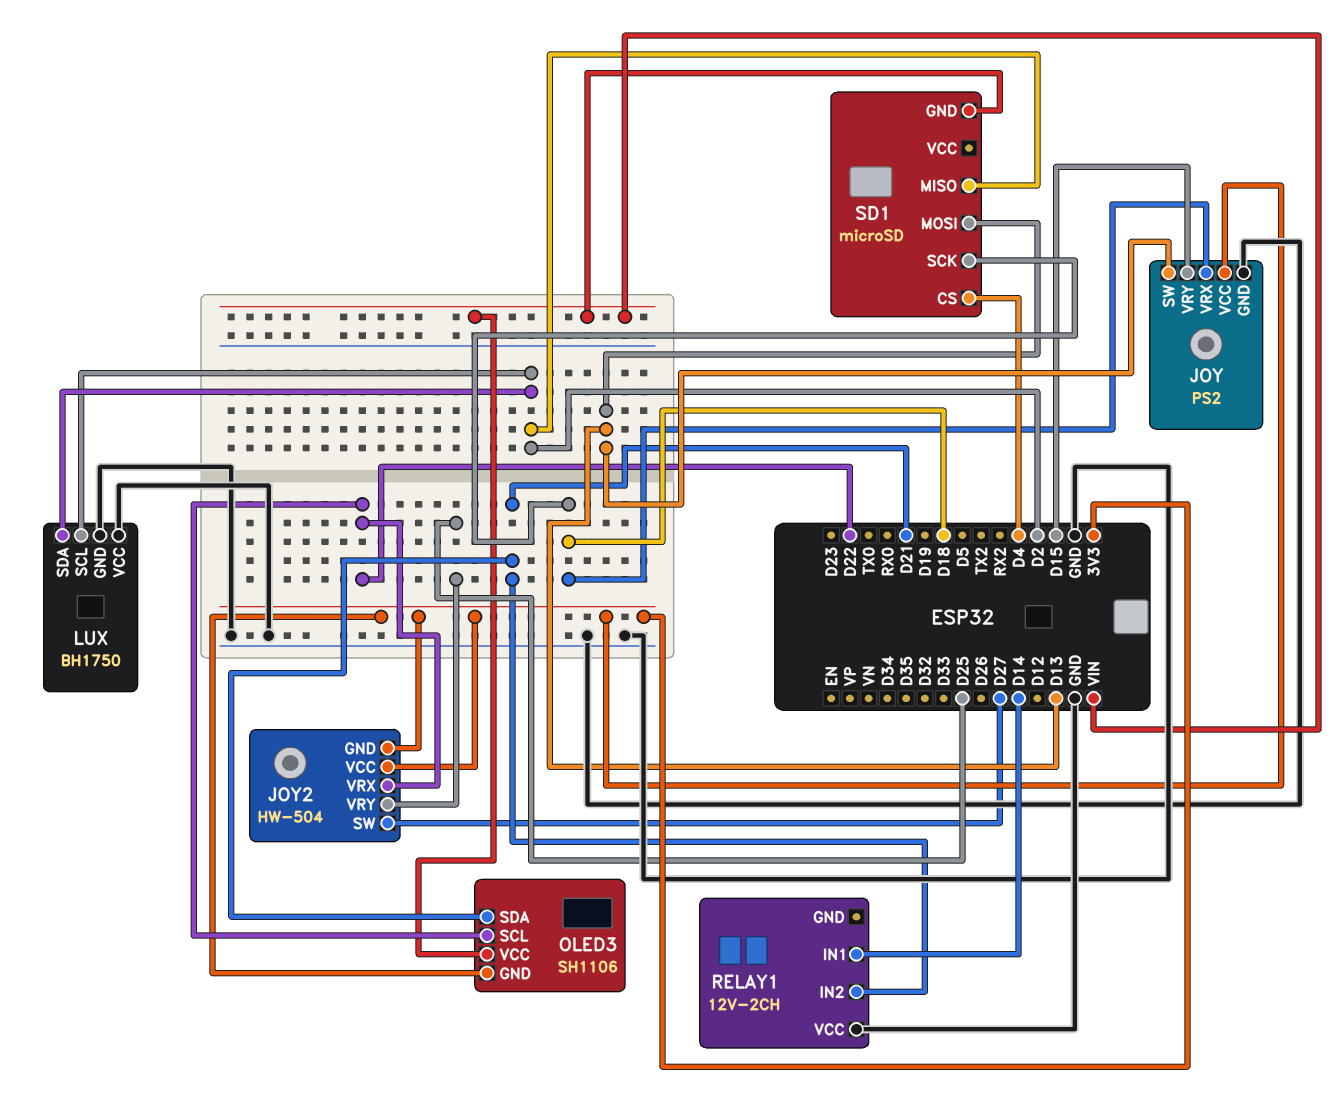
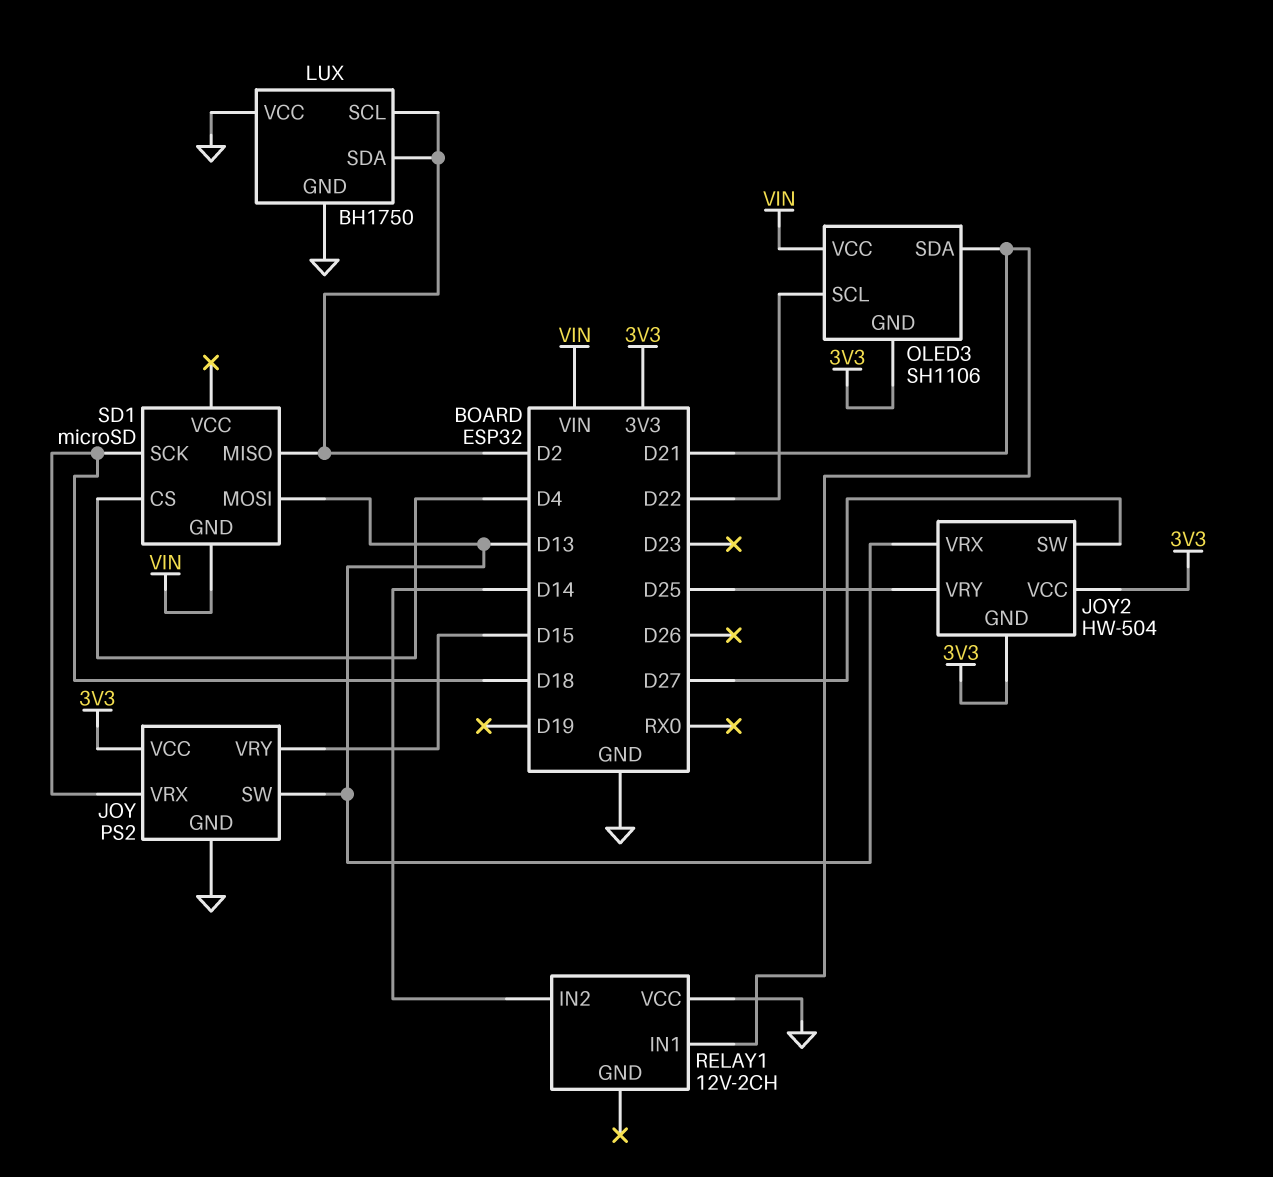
JOY2 pin VRX: D22 -> D13
RELAY1 pin IN1: D14 -> D21
RELAY1 pin IN2: D21 -> D14

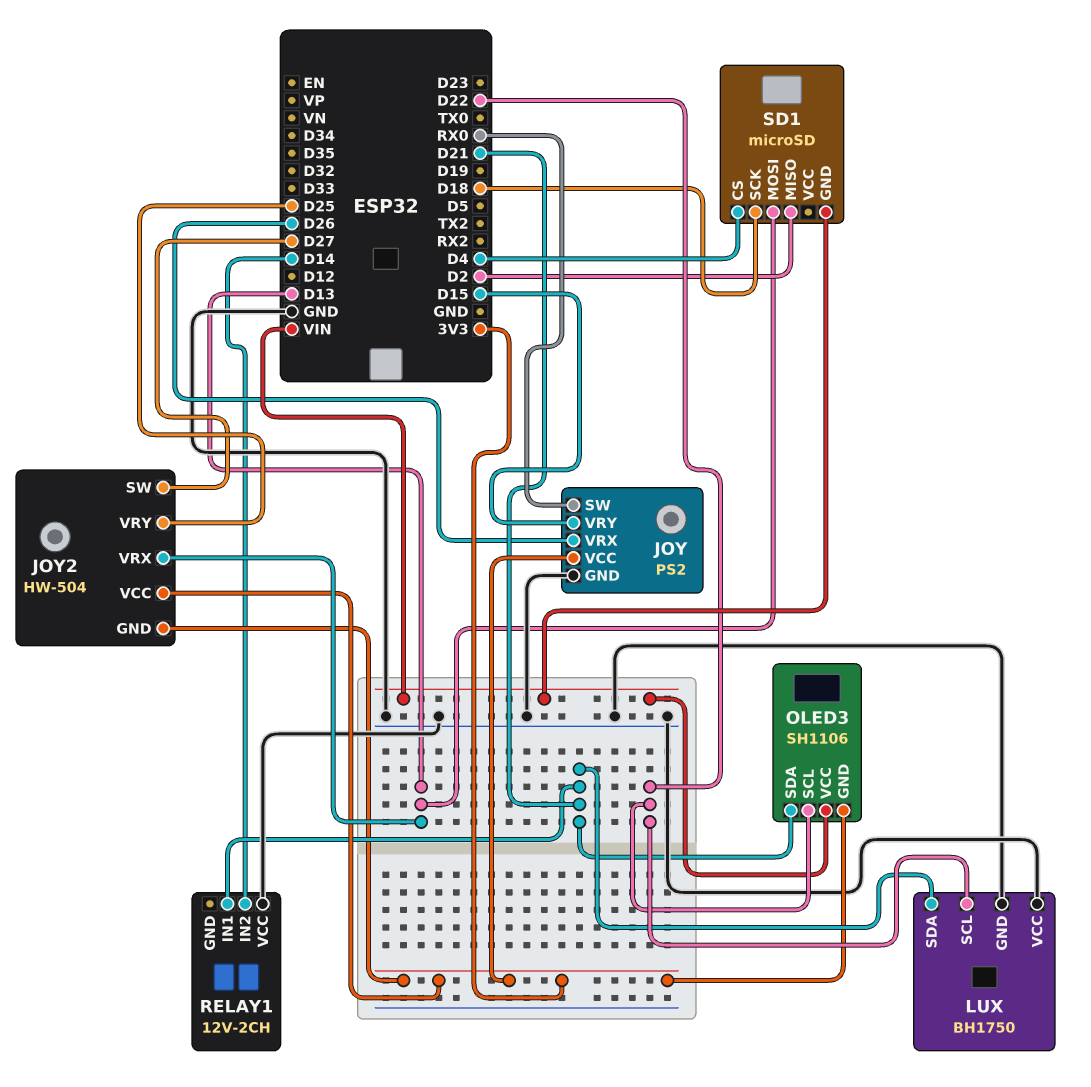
JOY pin SW: D13 -> RX0
JOY pin VRX: D18 -> D26
LUX pin SCL: D2 -> D22
LUX pin SDA: D2 -> D21

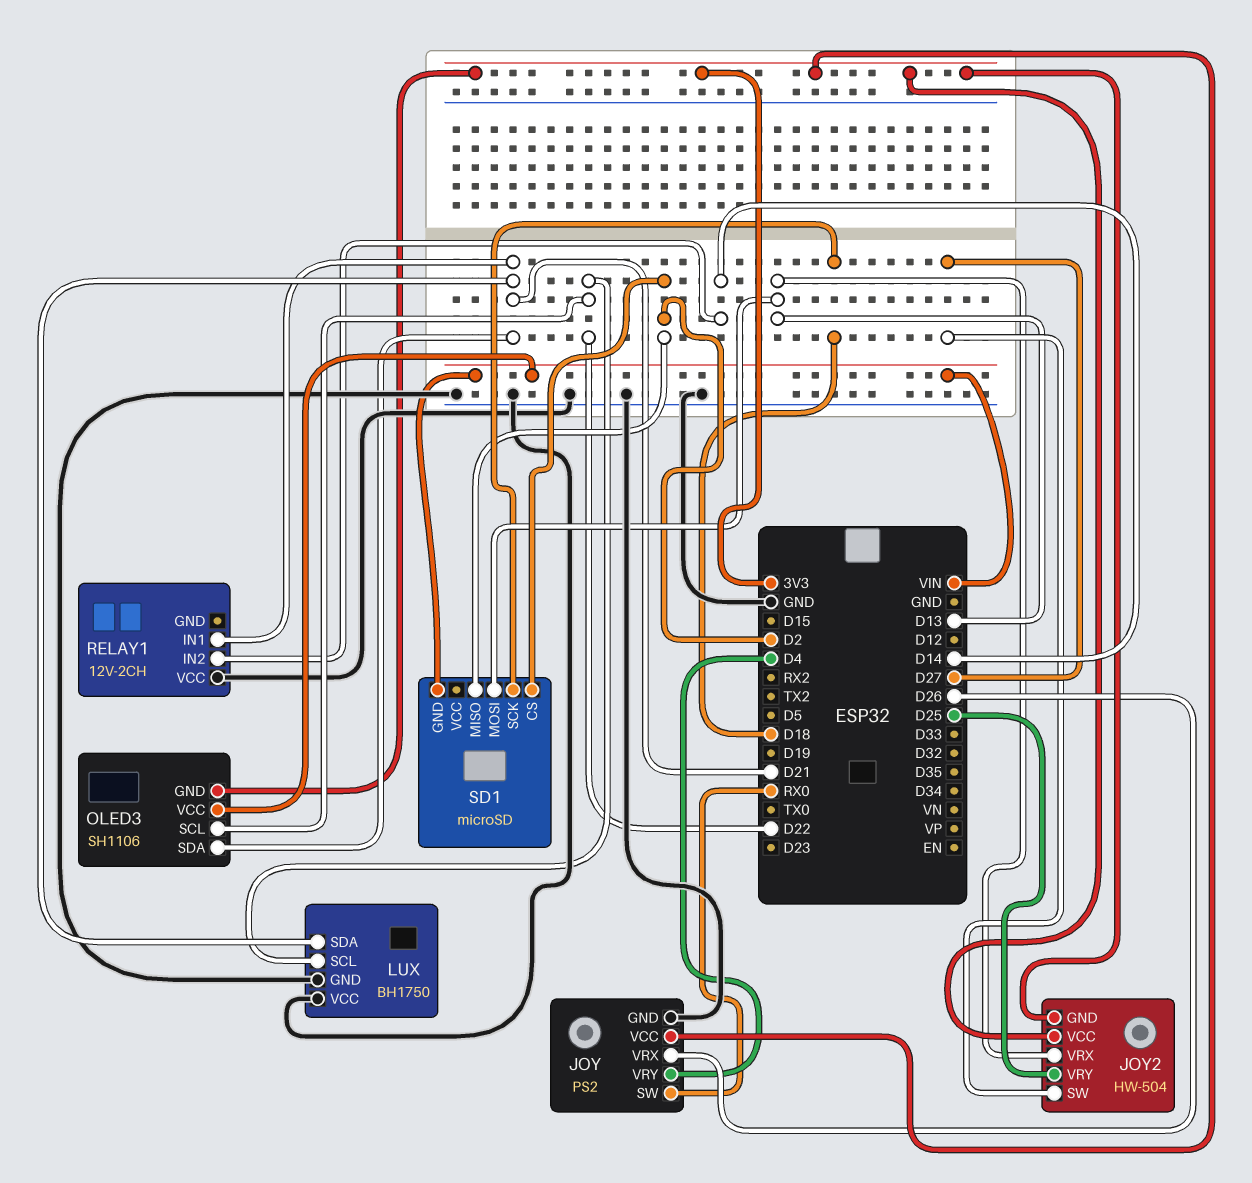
JOY pin VRY: D15 -> D4
SD1 pin CS: D4 -> D2

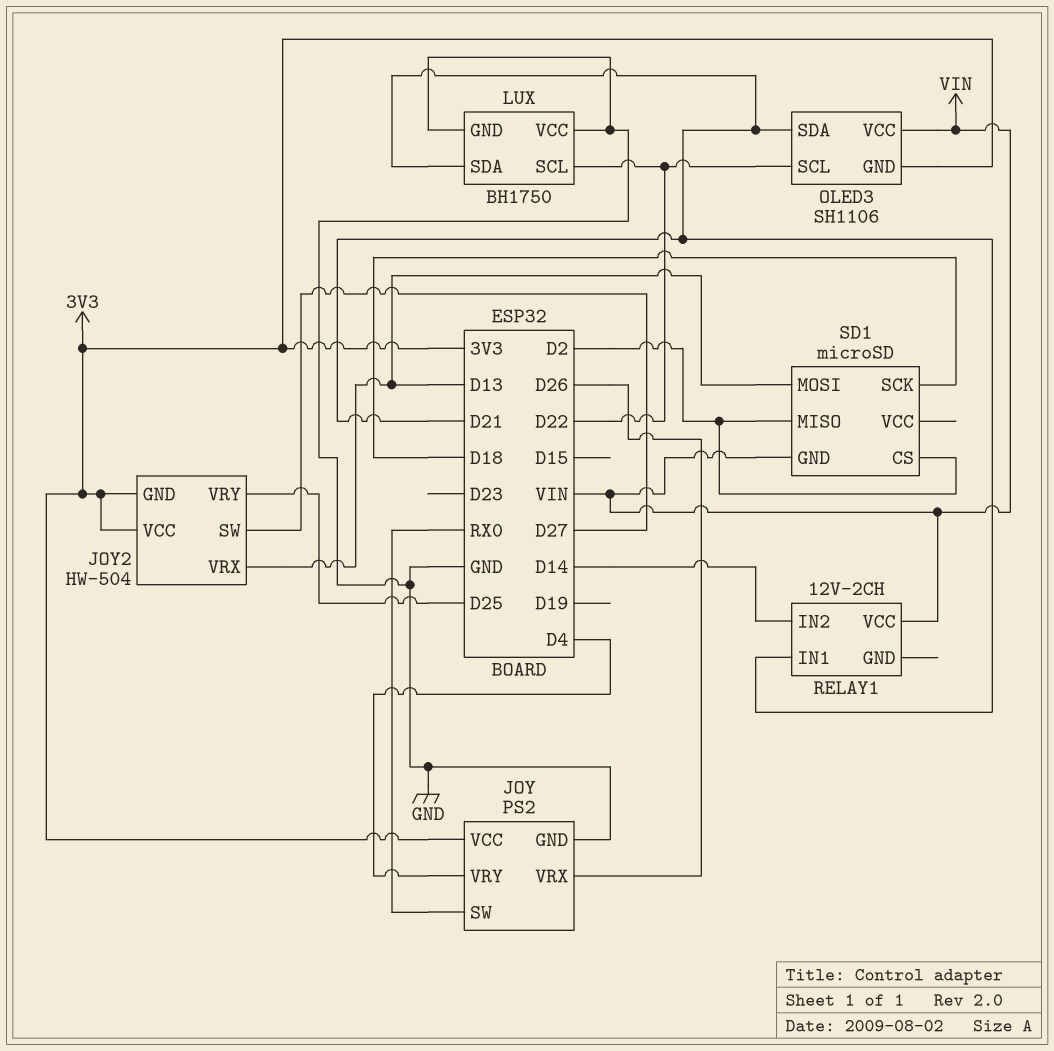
RELAY1 pin VCC: GND -> VIN

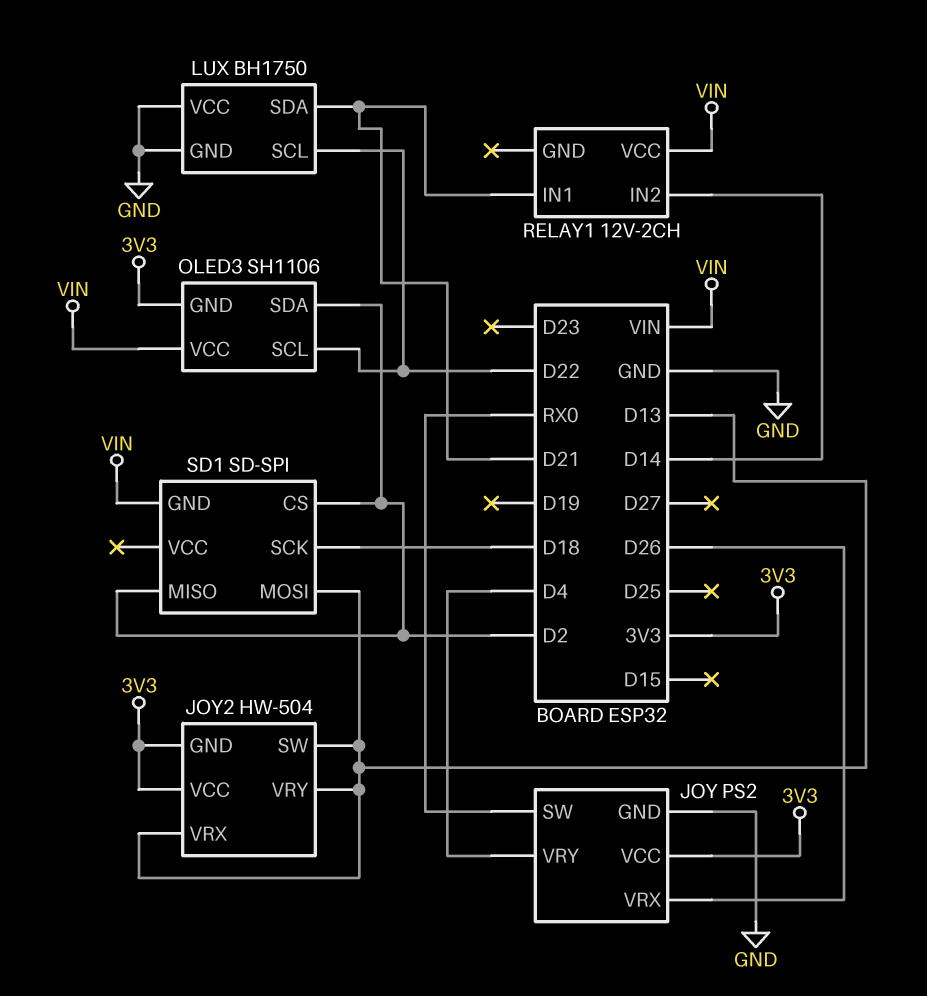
JOY2 pin SW: D27 -> D13
JOY2 pin VRY: D25 -> D13
OLED3 pin SDA: D21 -> D2
SD1: microSD -> SD-SPI

